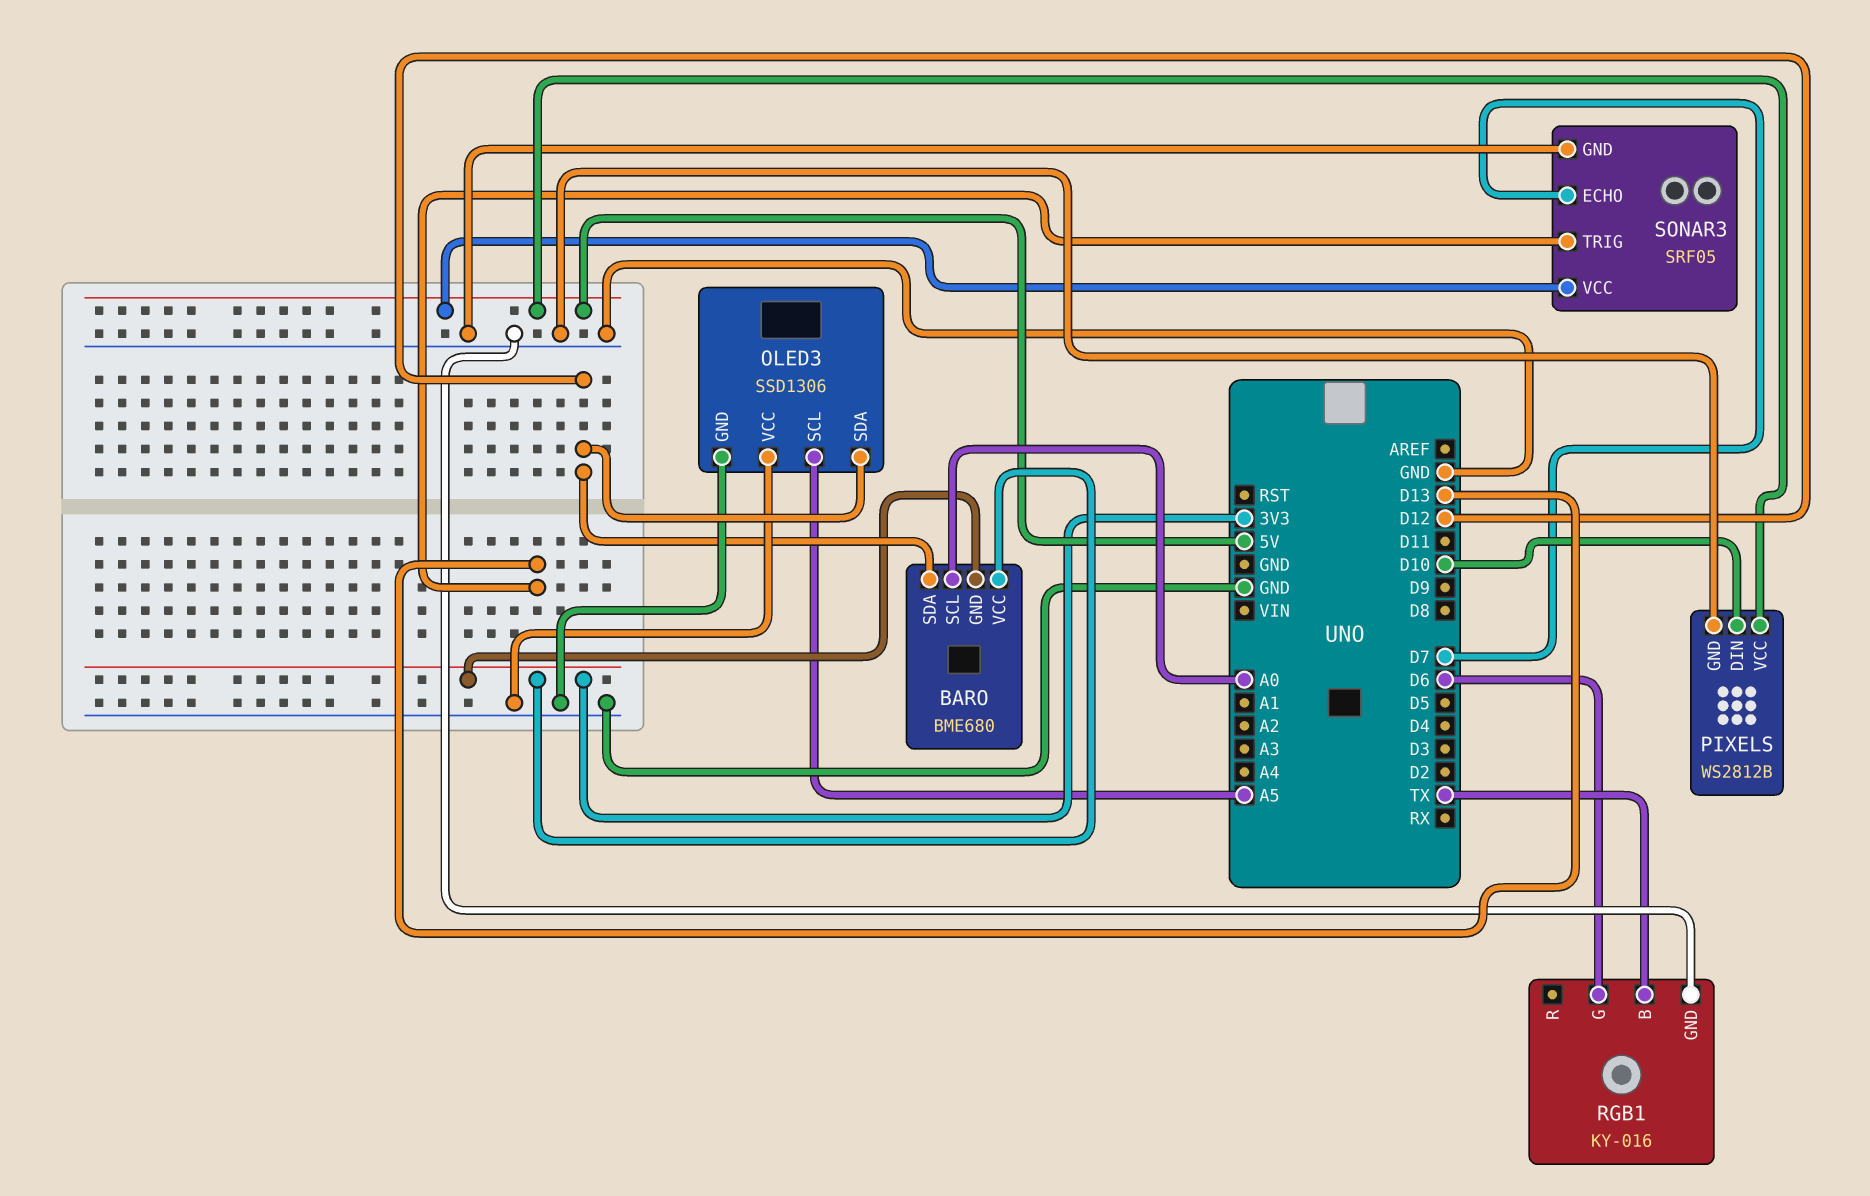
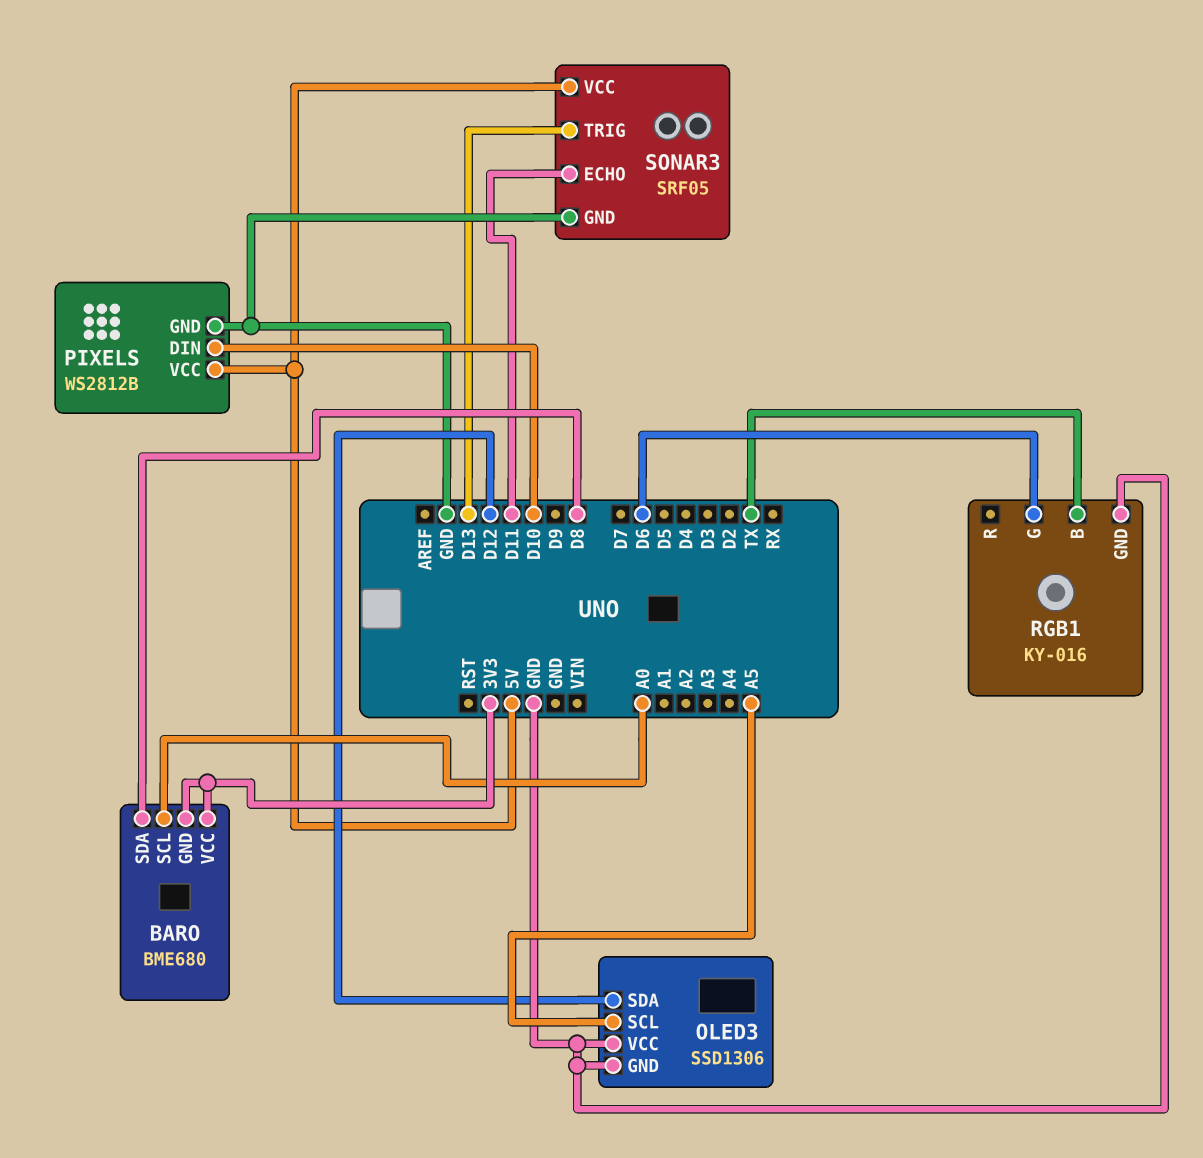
BARO pin SDA: D12 -> D8
SONAR3 pin ECHO: D7 -> D11

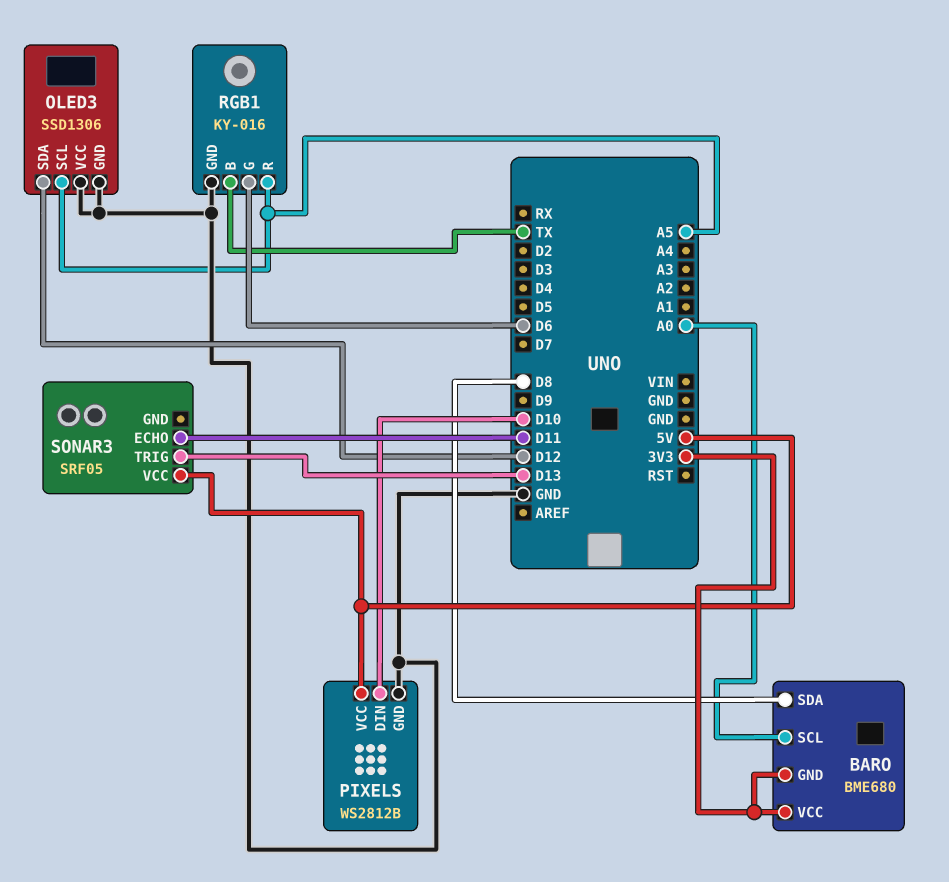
RGB1 pin R: none -> A5
SONAR3 pin GND: GND -> none

